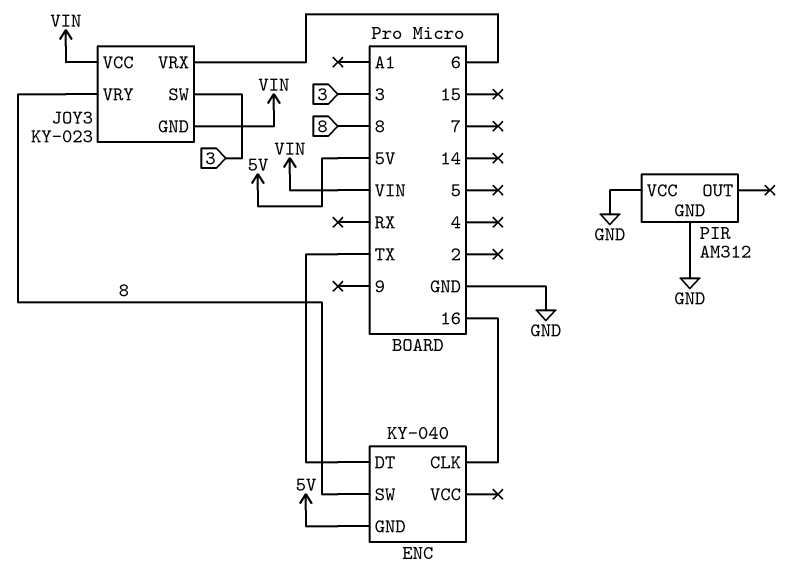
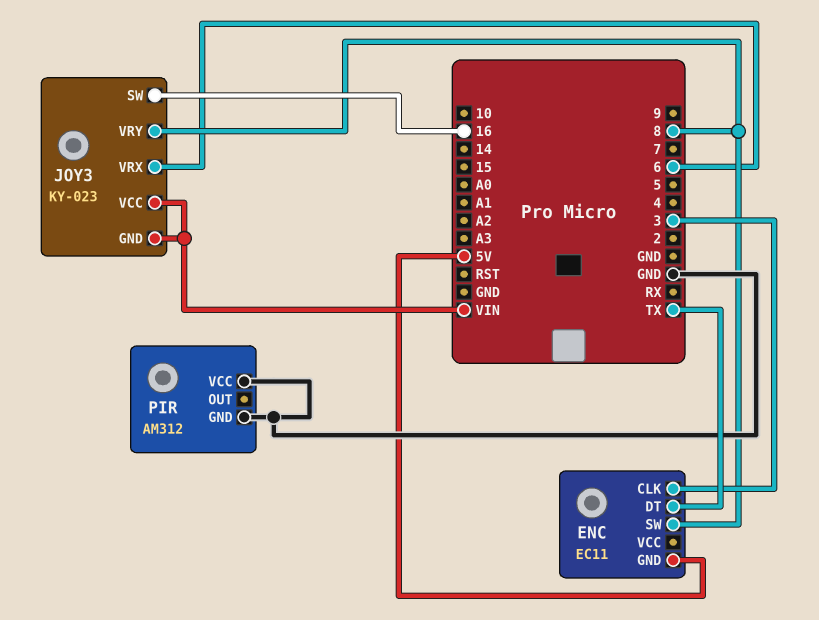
ENC: KY-040 -> EC11
ENC pin CLK: 16 -> 3
JOY3 pin SW: 3 -> 16

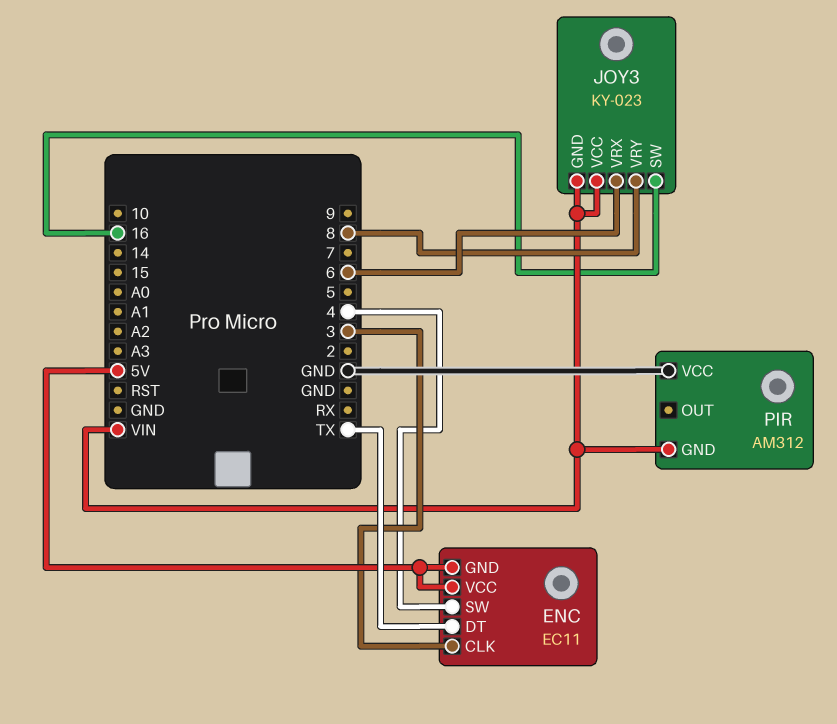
ENC pin SW: 8 -> 4
ENC pin VCC: none -> 5V
PIR pin GND: GND -> VIN

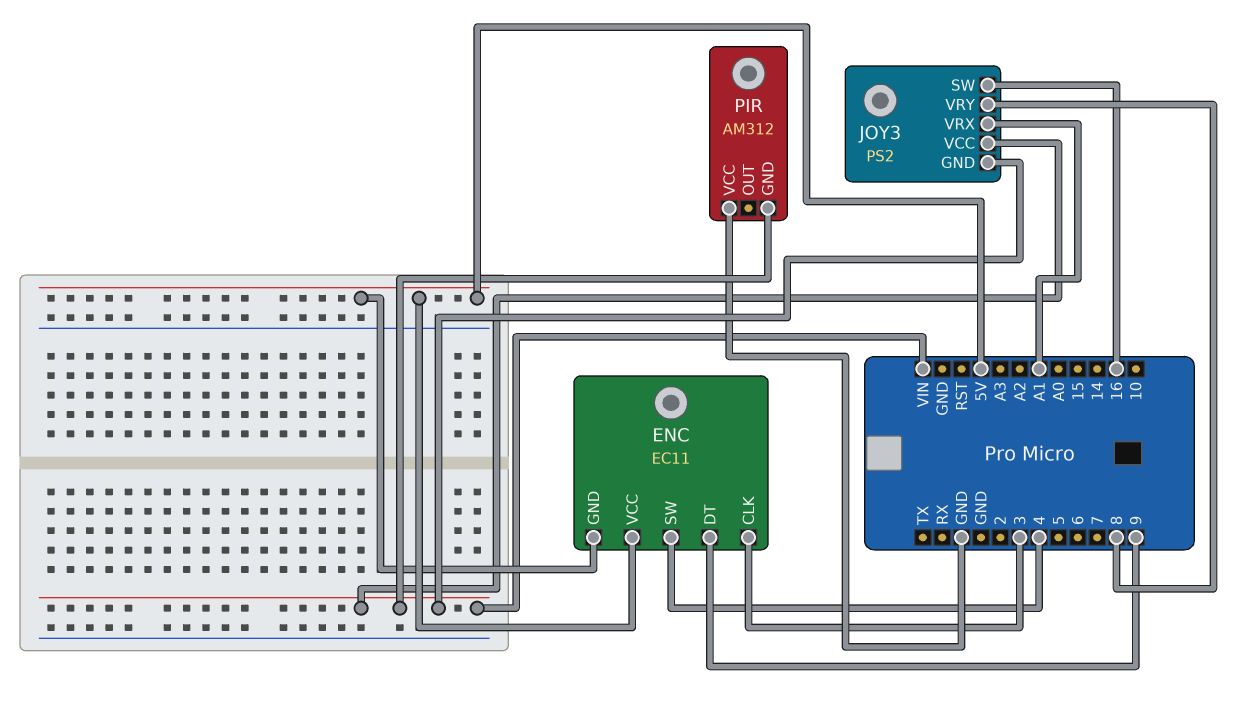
ENC pin DT: TX -> 9
JOY3: KY-023 -> PS2
JOY3 pin VRX: 6 -> A1

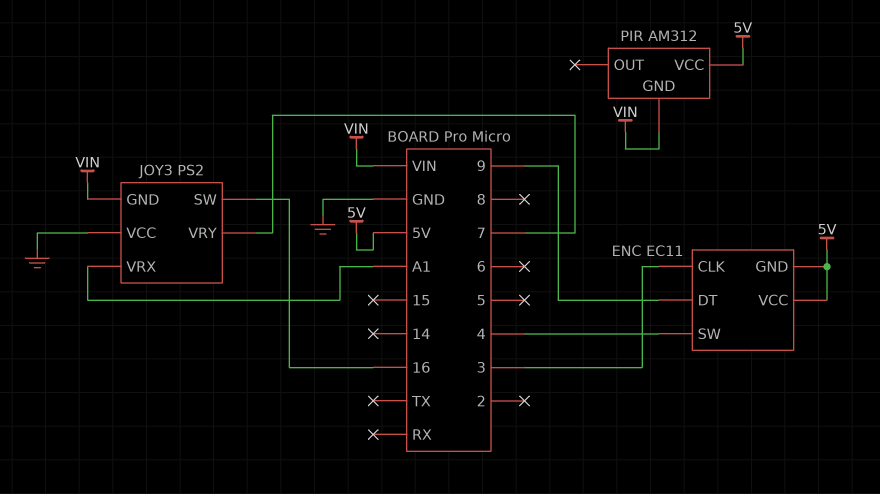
JOY3 pin VCC: VIN -> GND
JOY3 pin VRY: 8 -> 7
PIR pin VCC: GND -> 5V

